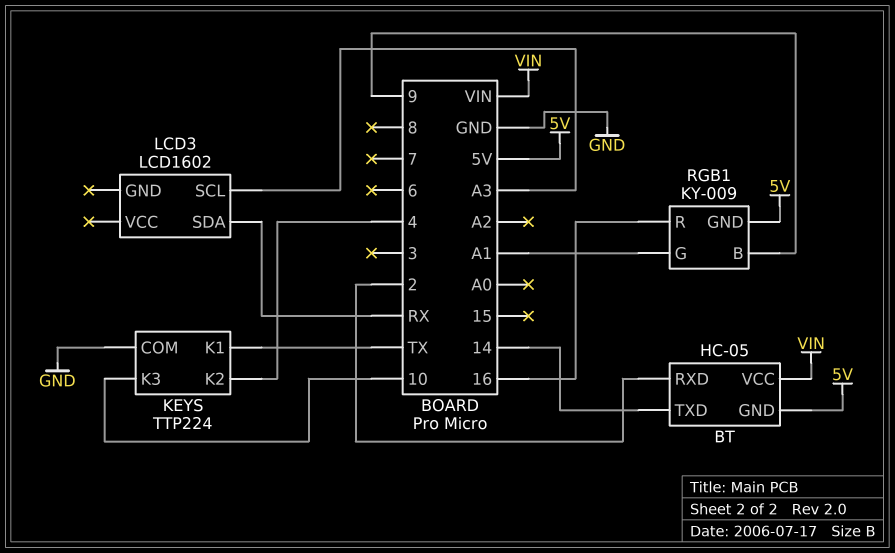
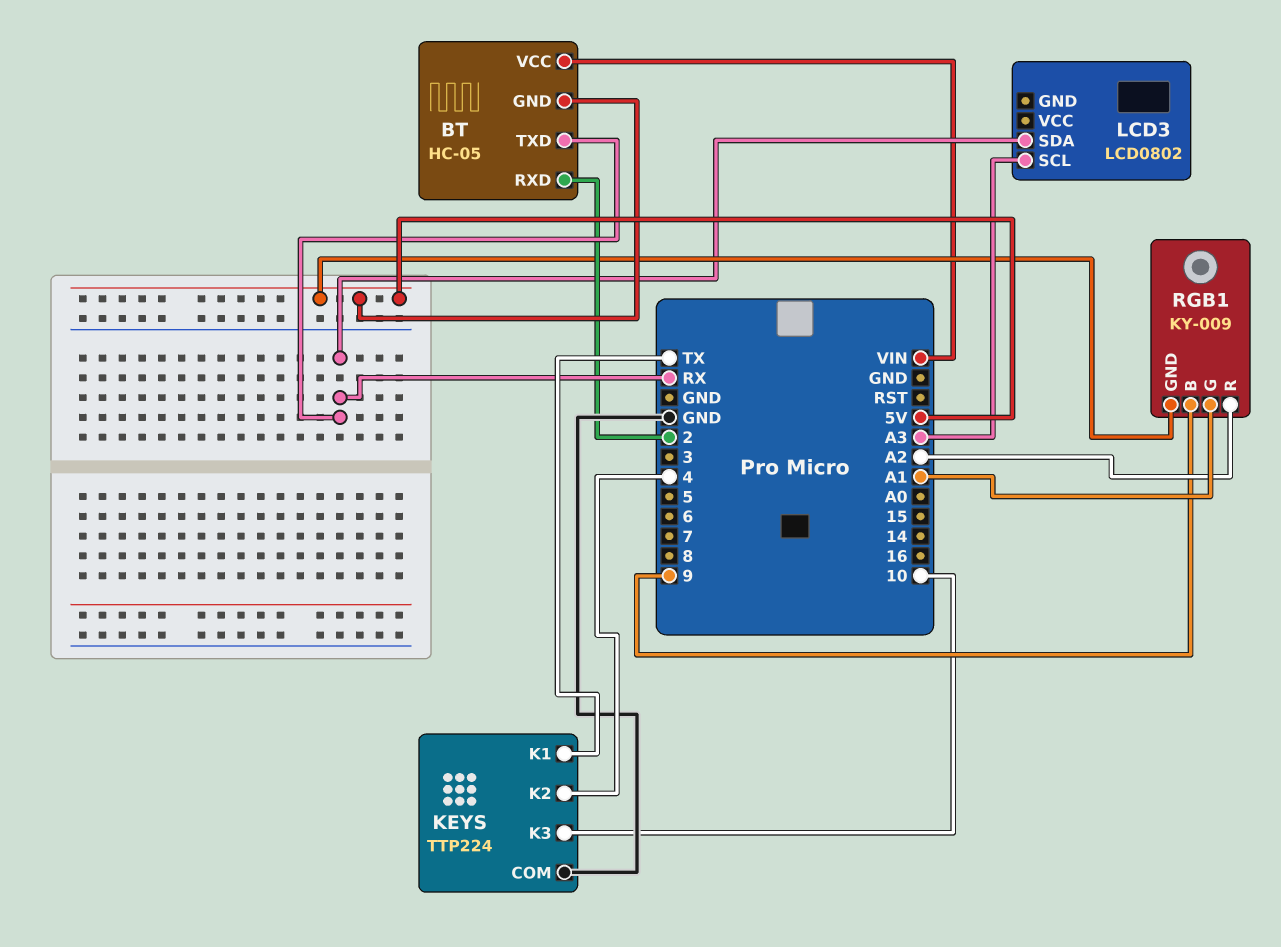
BT pin TXD: 14 -> RX
LCD3: LCD1602 -> LCD0802
RGB1 pin R: 16 -> A2

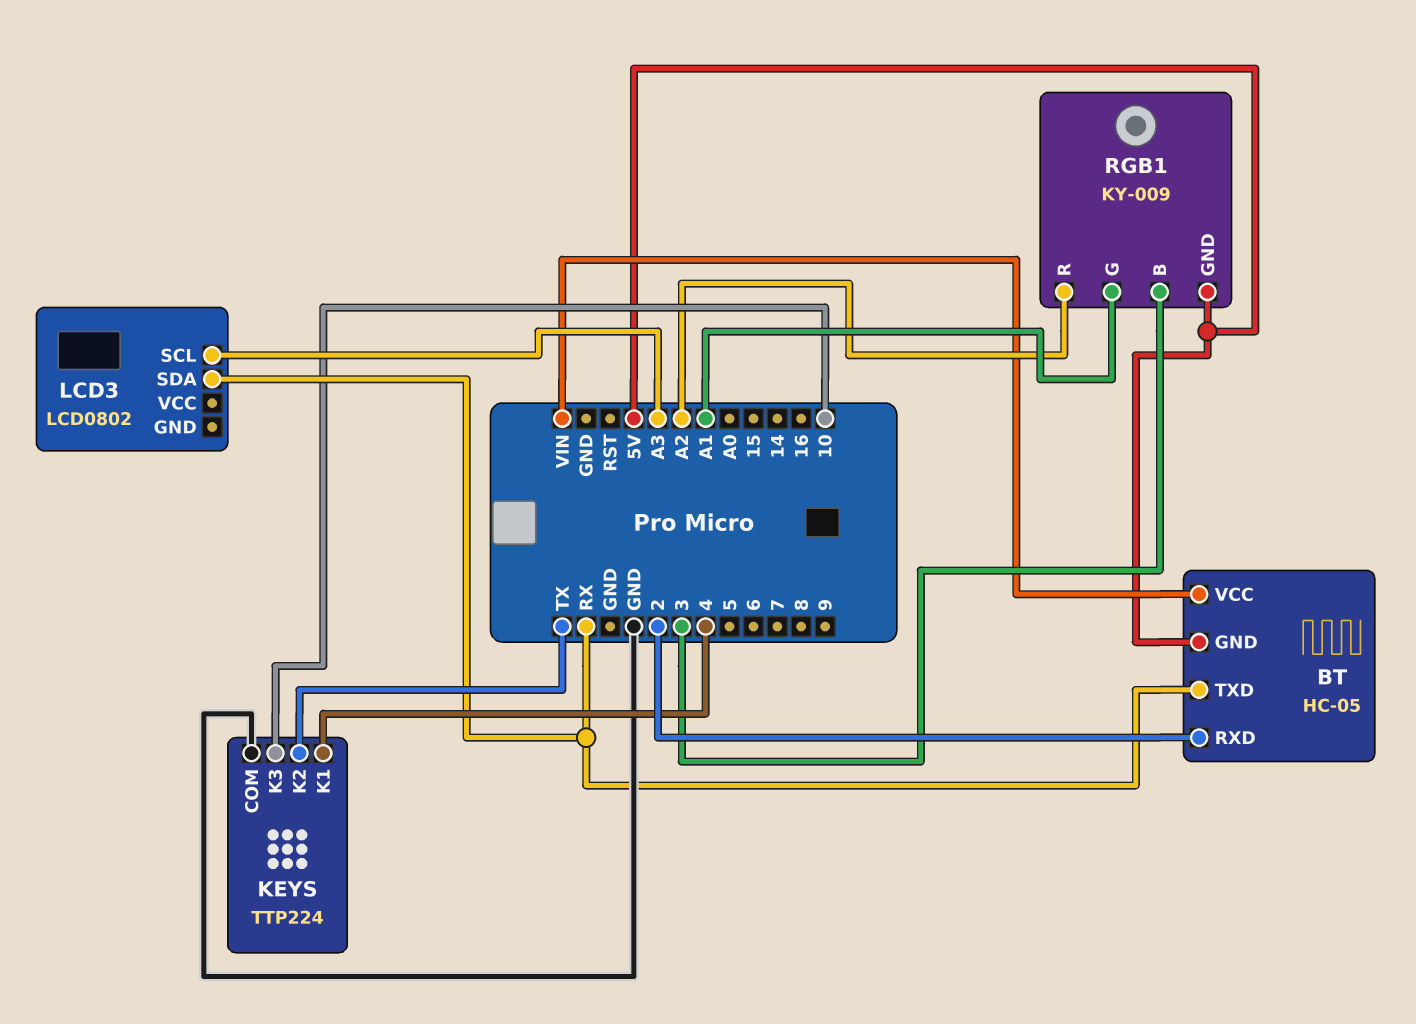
KEYS pin K1: TX -> 4
KEYS pin K2: 4 -> TX
RGB1 pin B: 9 -> 3

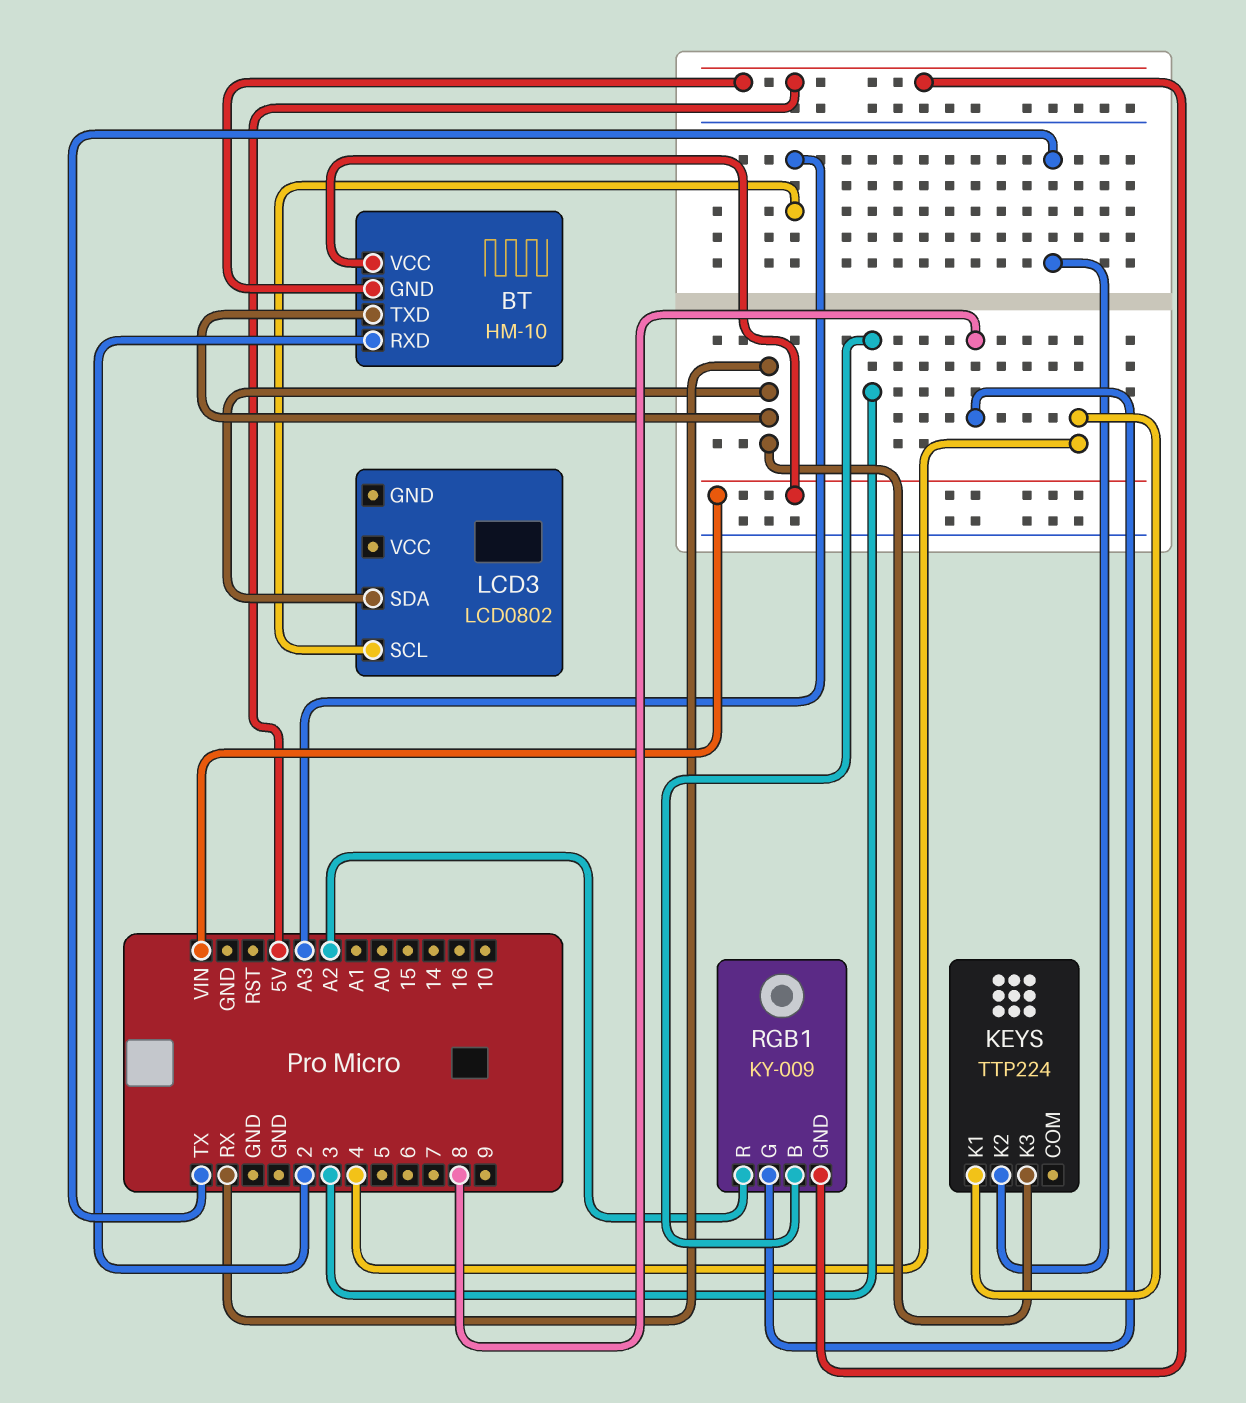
BT: HC-05 -> HM-10
KEYS pin COM: GND -> none
KEYS pin K3: 10 -> RX
RGB1 pin G: A1 -> 8

